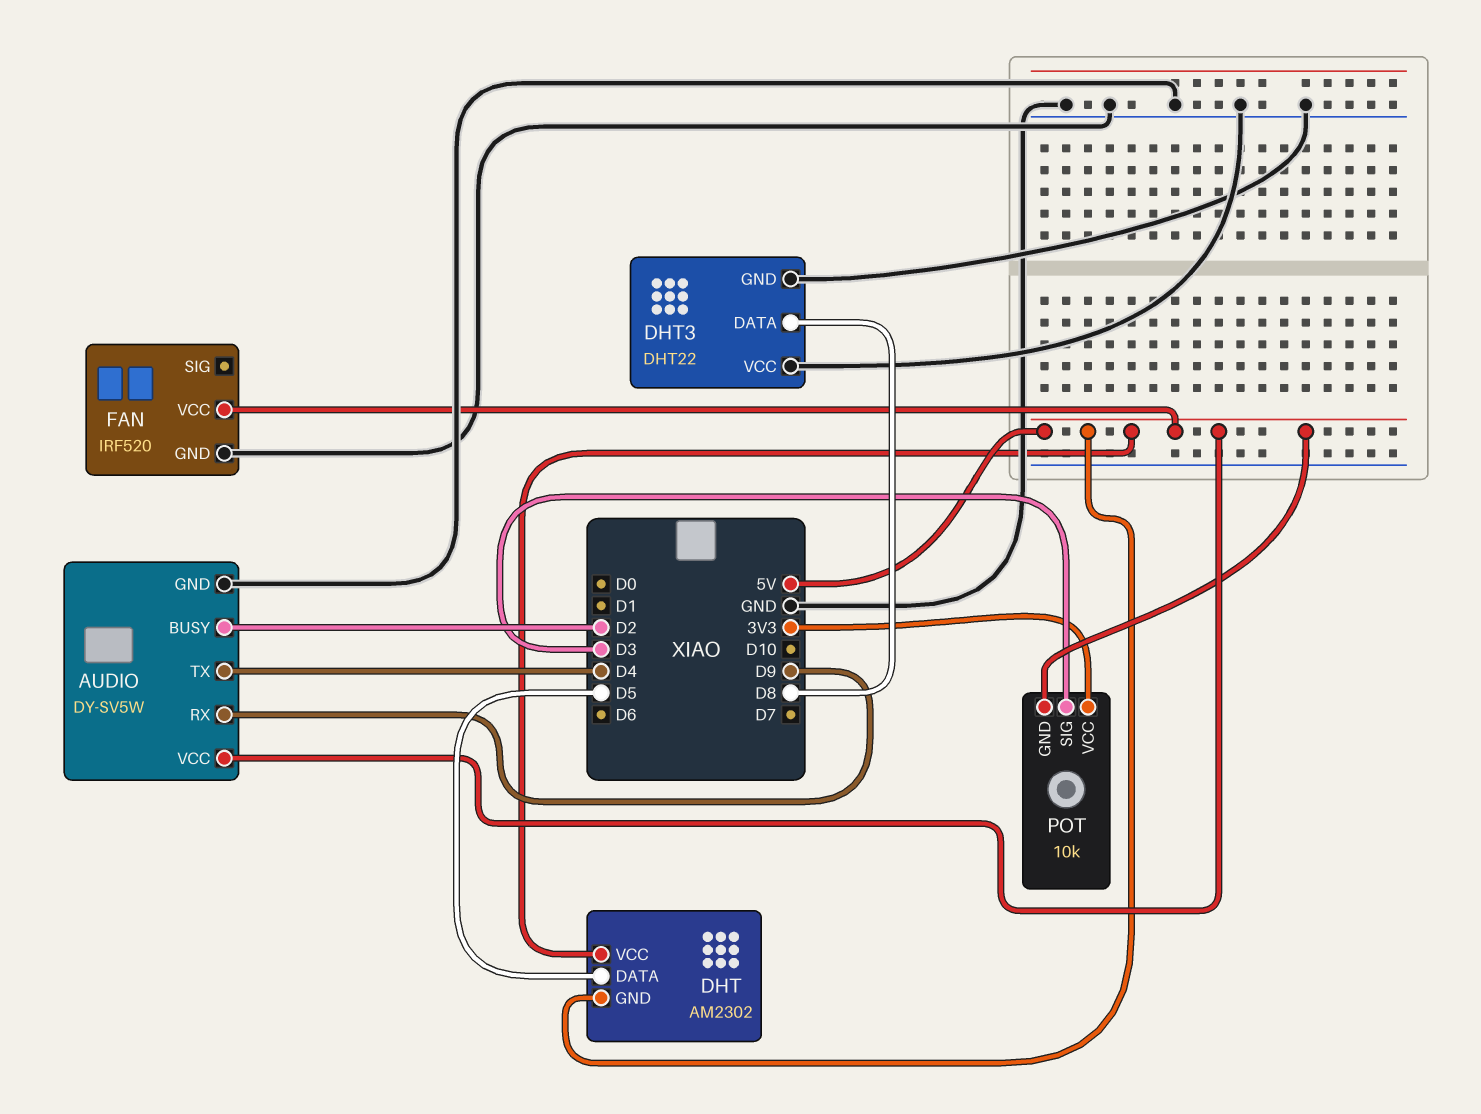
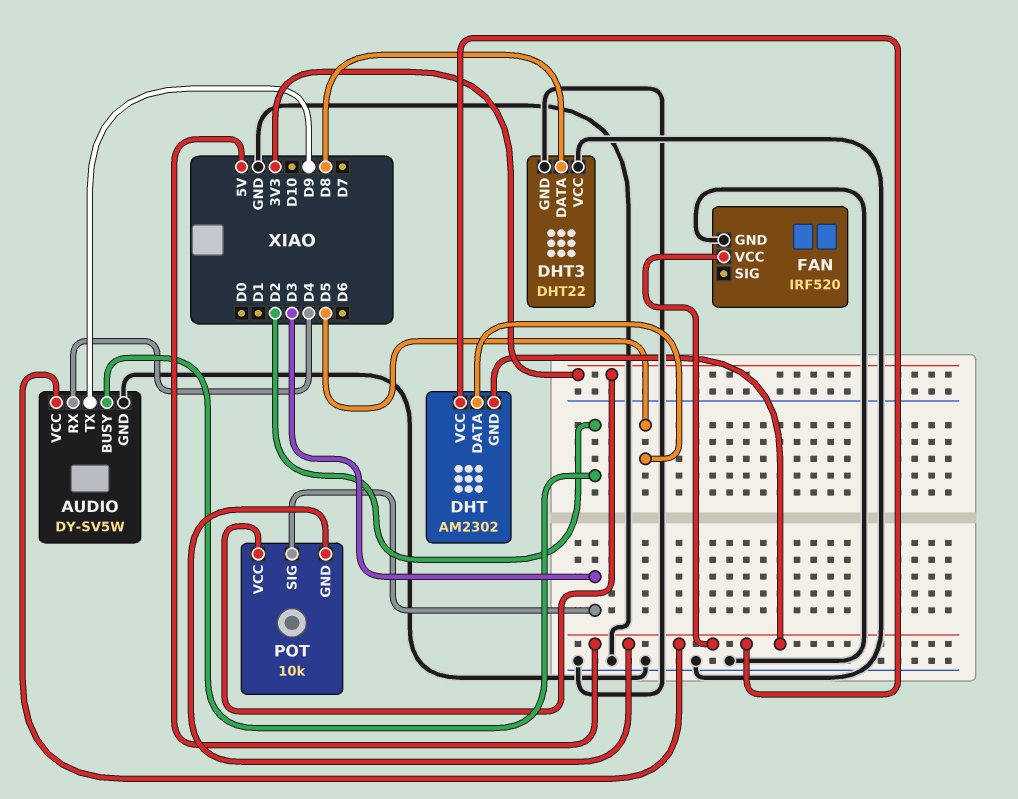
AUDIO pin RX: D9 -> D4
AUDIO pin TX: D4 -> D9

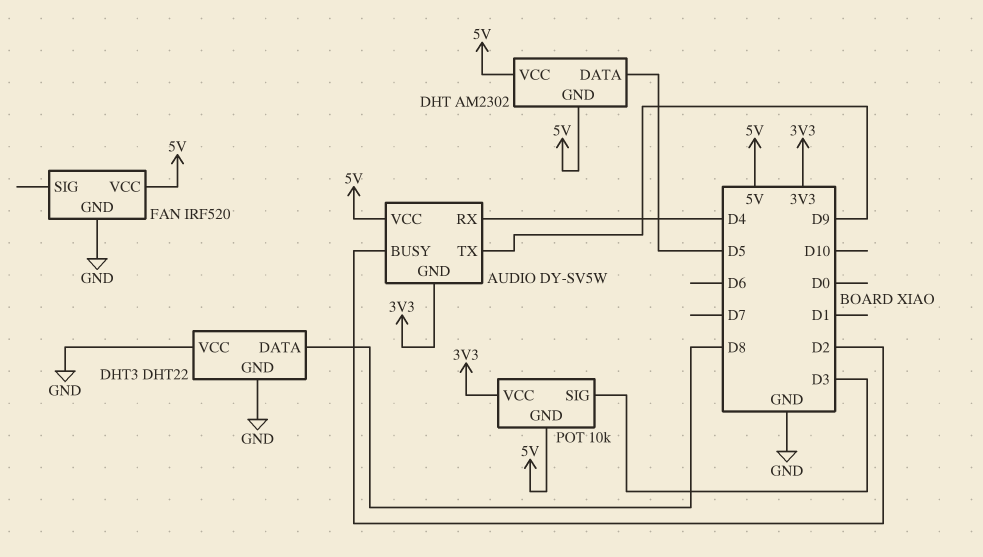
AUDIO pin GND: GND -> 3V3

